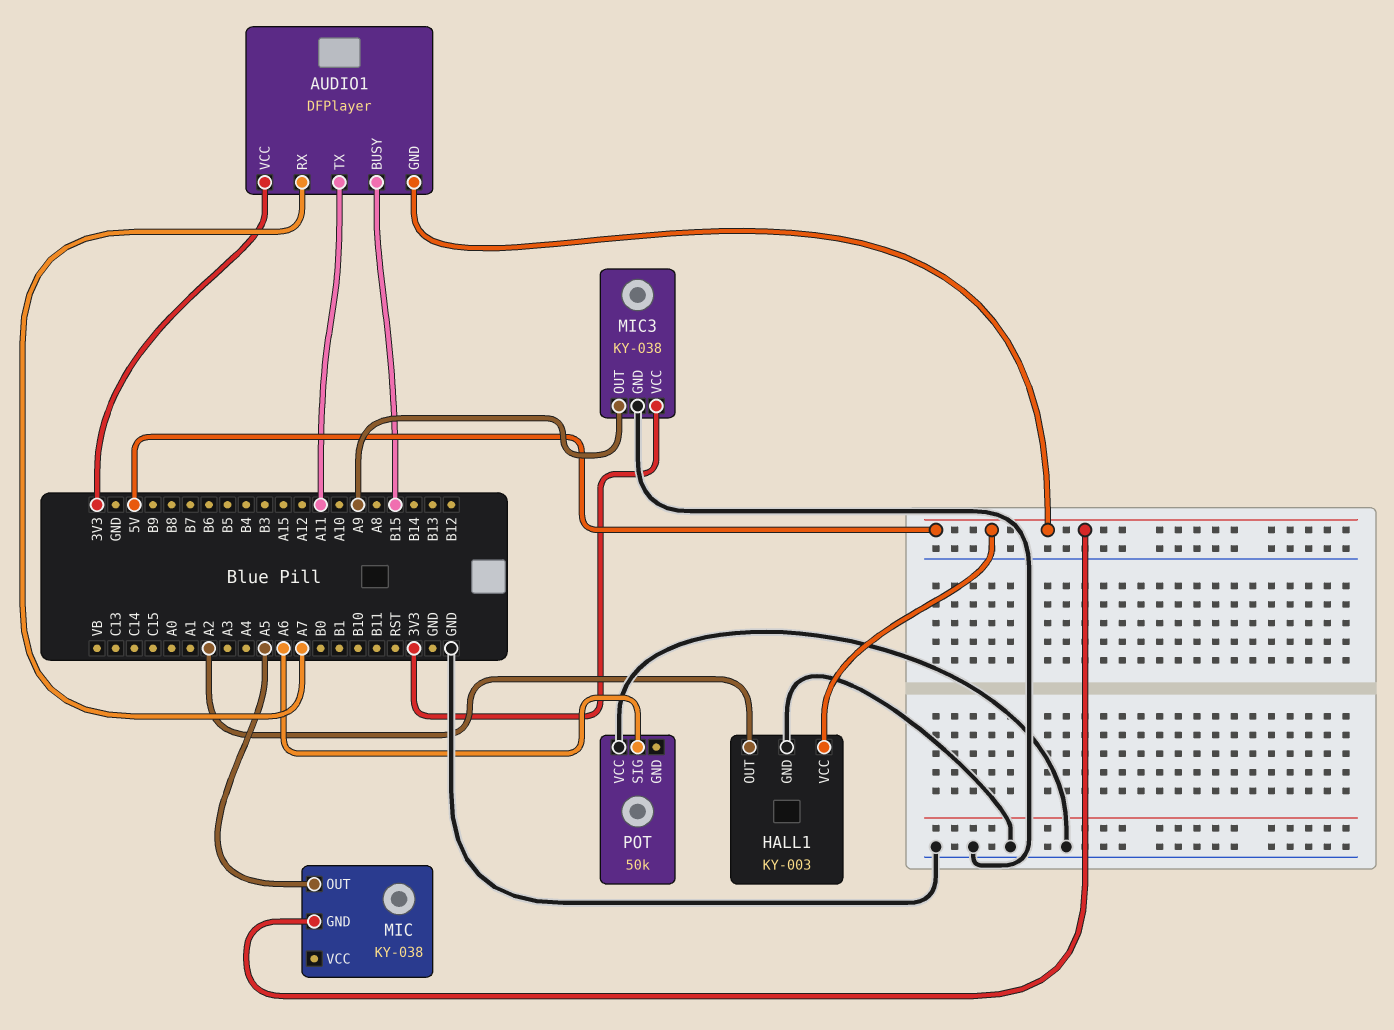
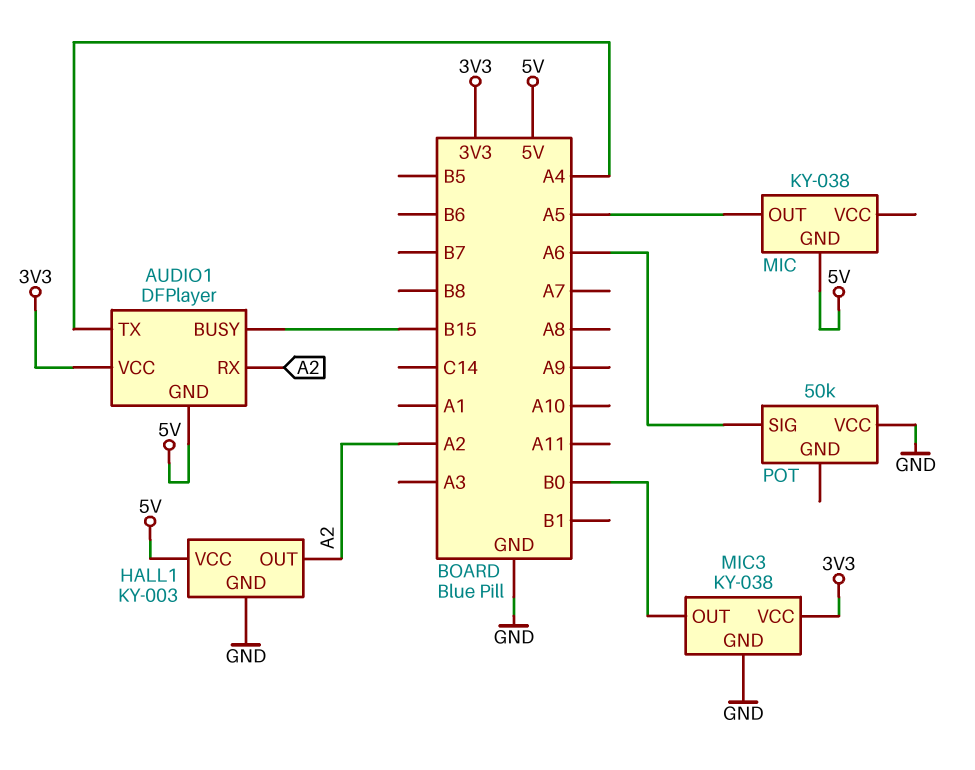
AUDIO1 pin RX: A7 -> A2
AUDIO1 pin TX: A11 -> A4
MIC3 pin OUT: A9 -> B0

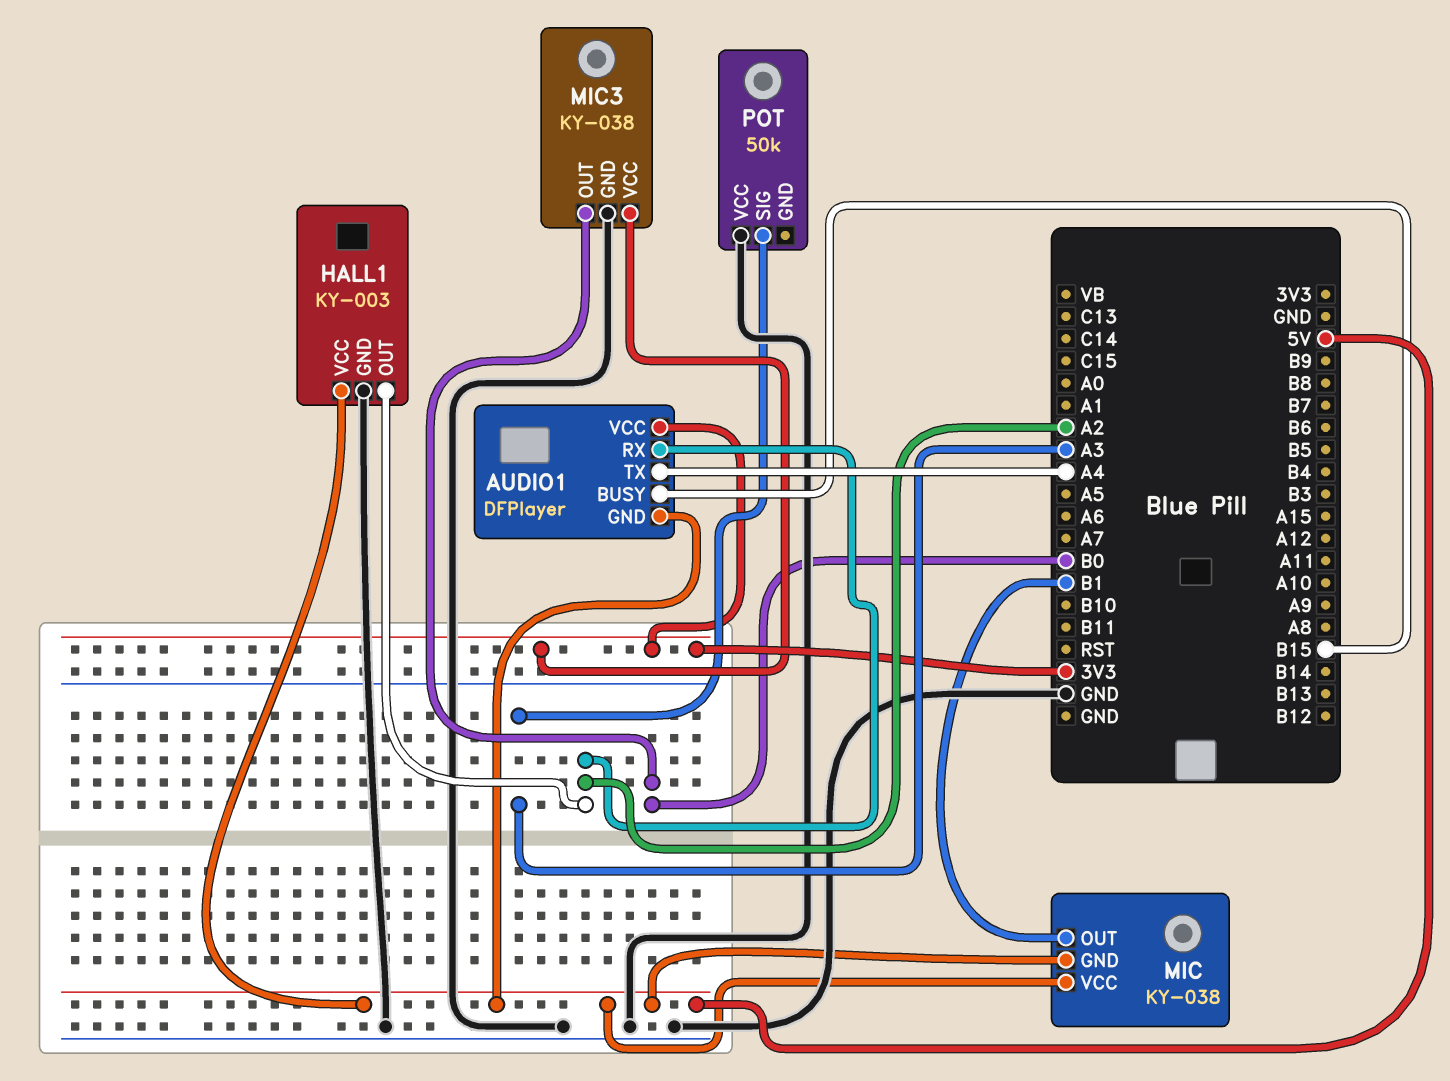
MIC pin OUT: A5 -> B1
MIC pin VCC: none -> 5V
POT pin SIG: A6 -> A3

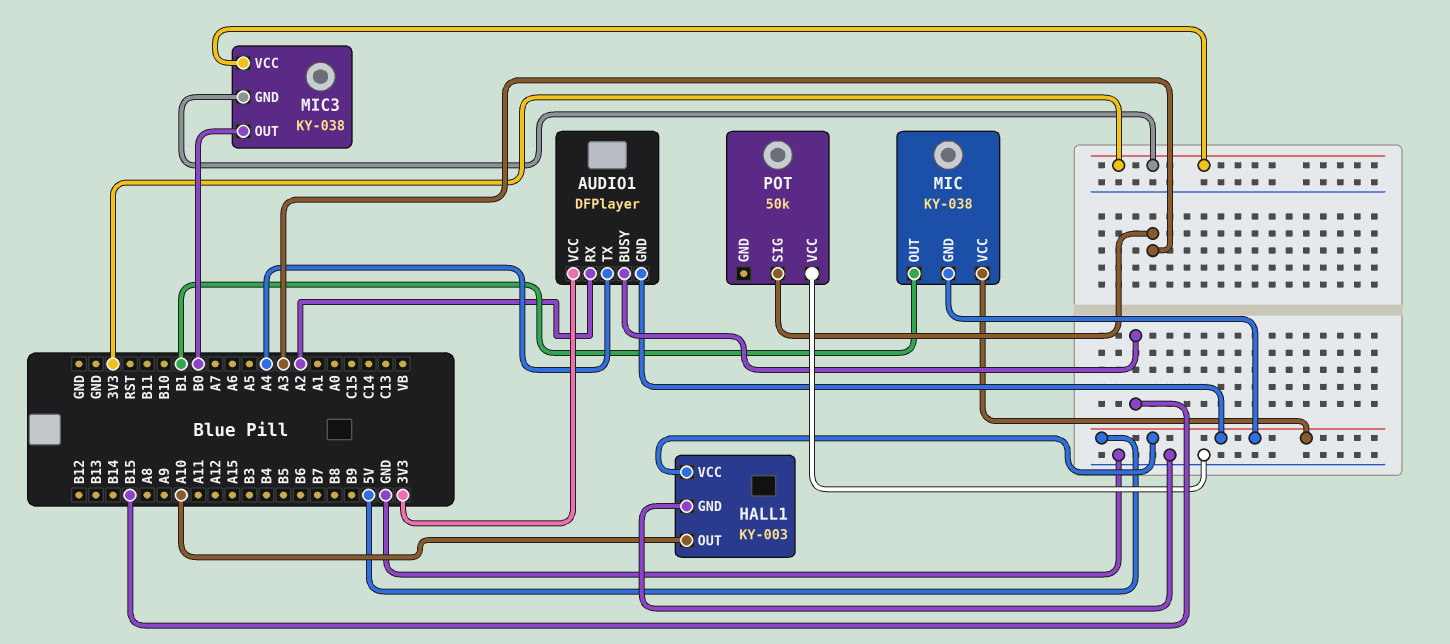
HALL1 pin OUT: A2 -> A10
MIC3 pin GND: GND -> 3V3

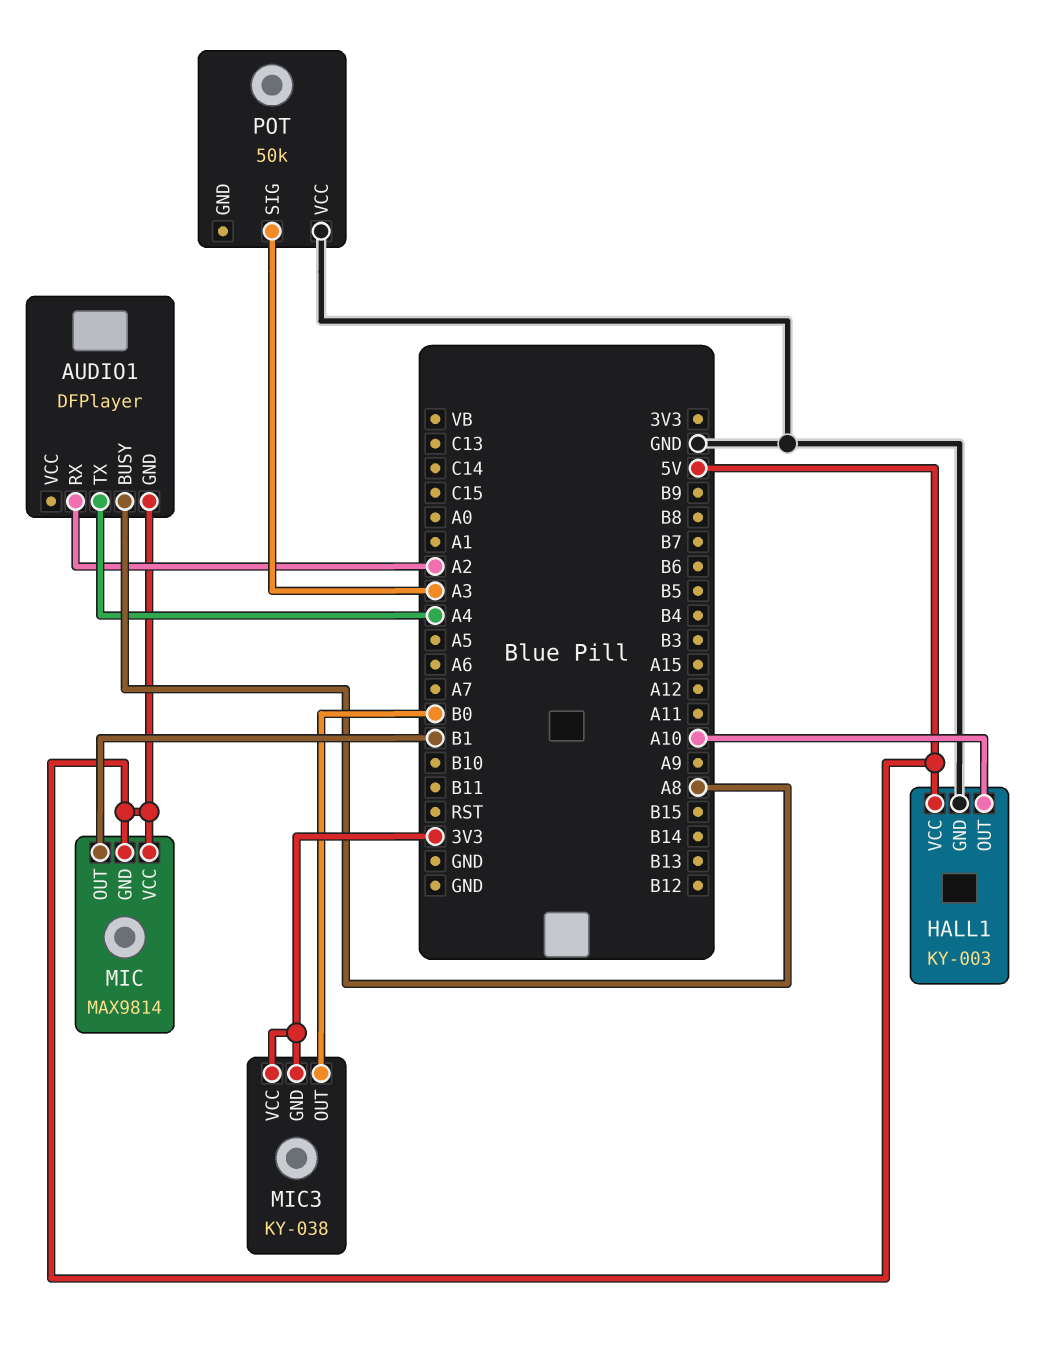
AUDIO1 pin BUSY: B15 -> A8
AUDIO1 pin VCC: 3V3 -> none
MIC: KY-038 -> MAX9814

